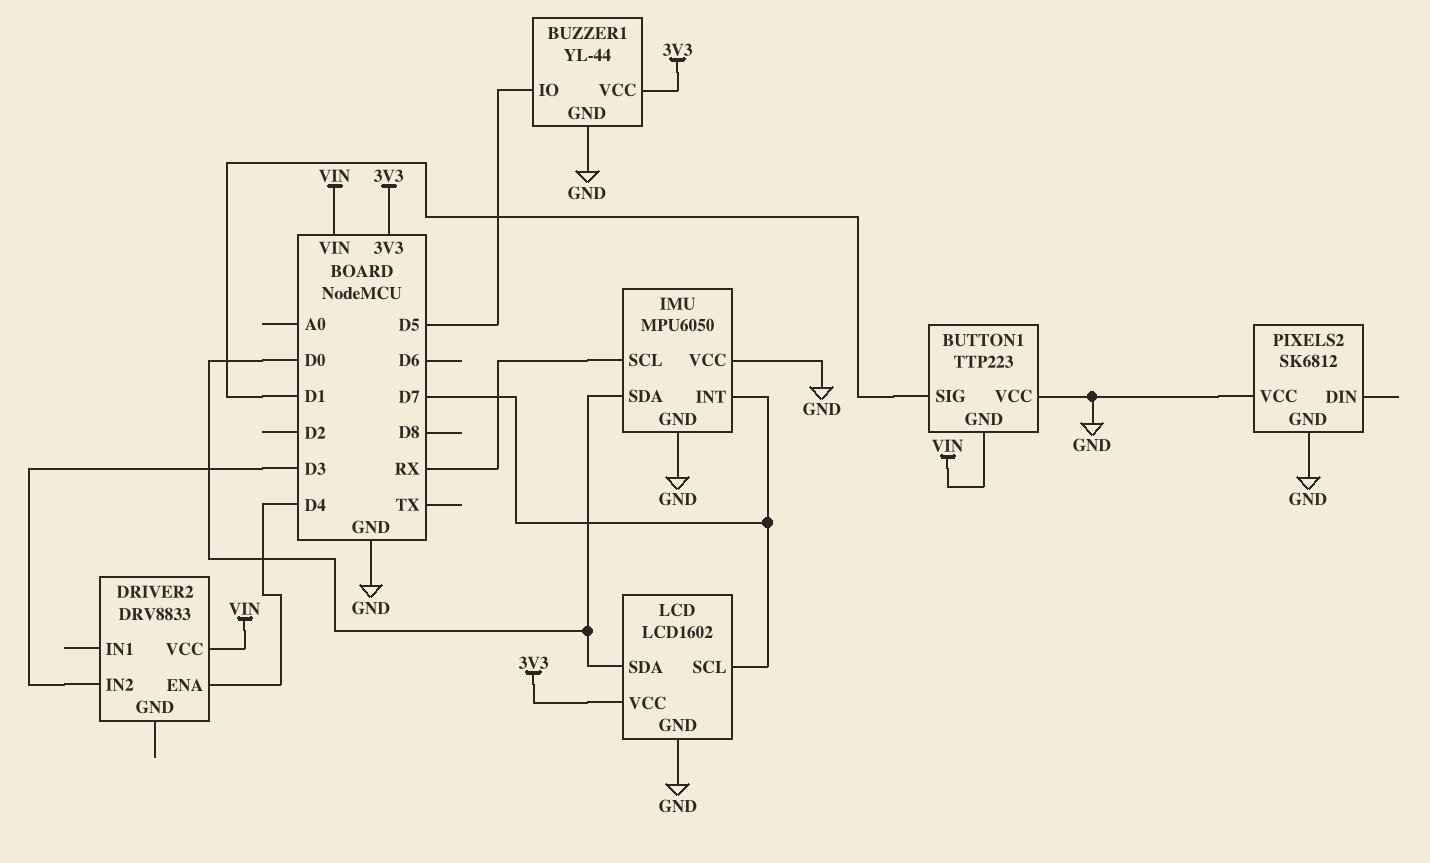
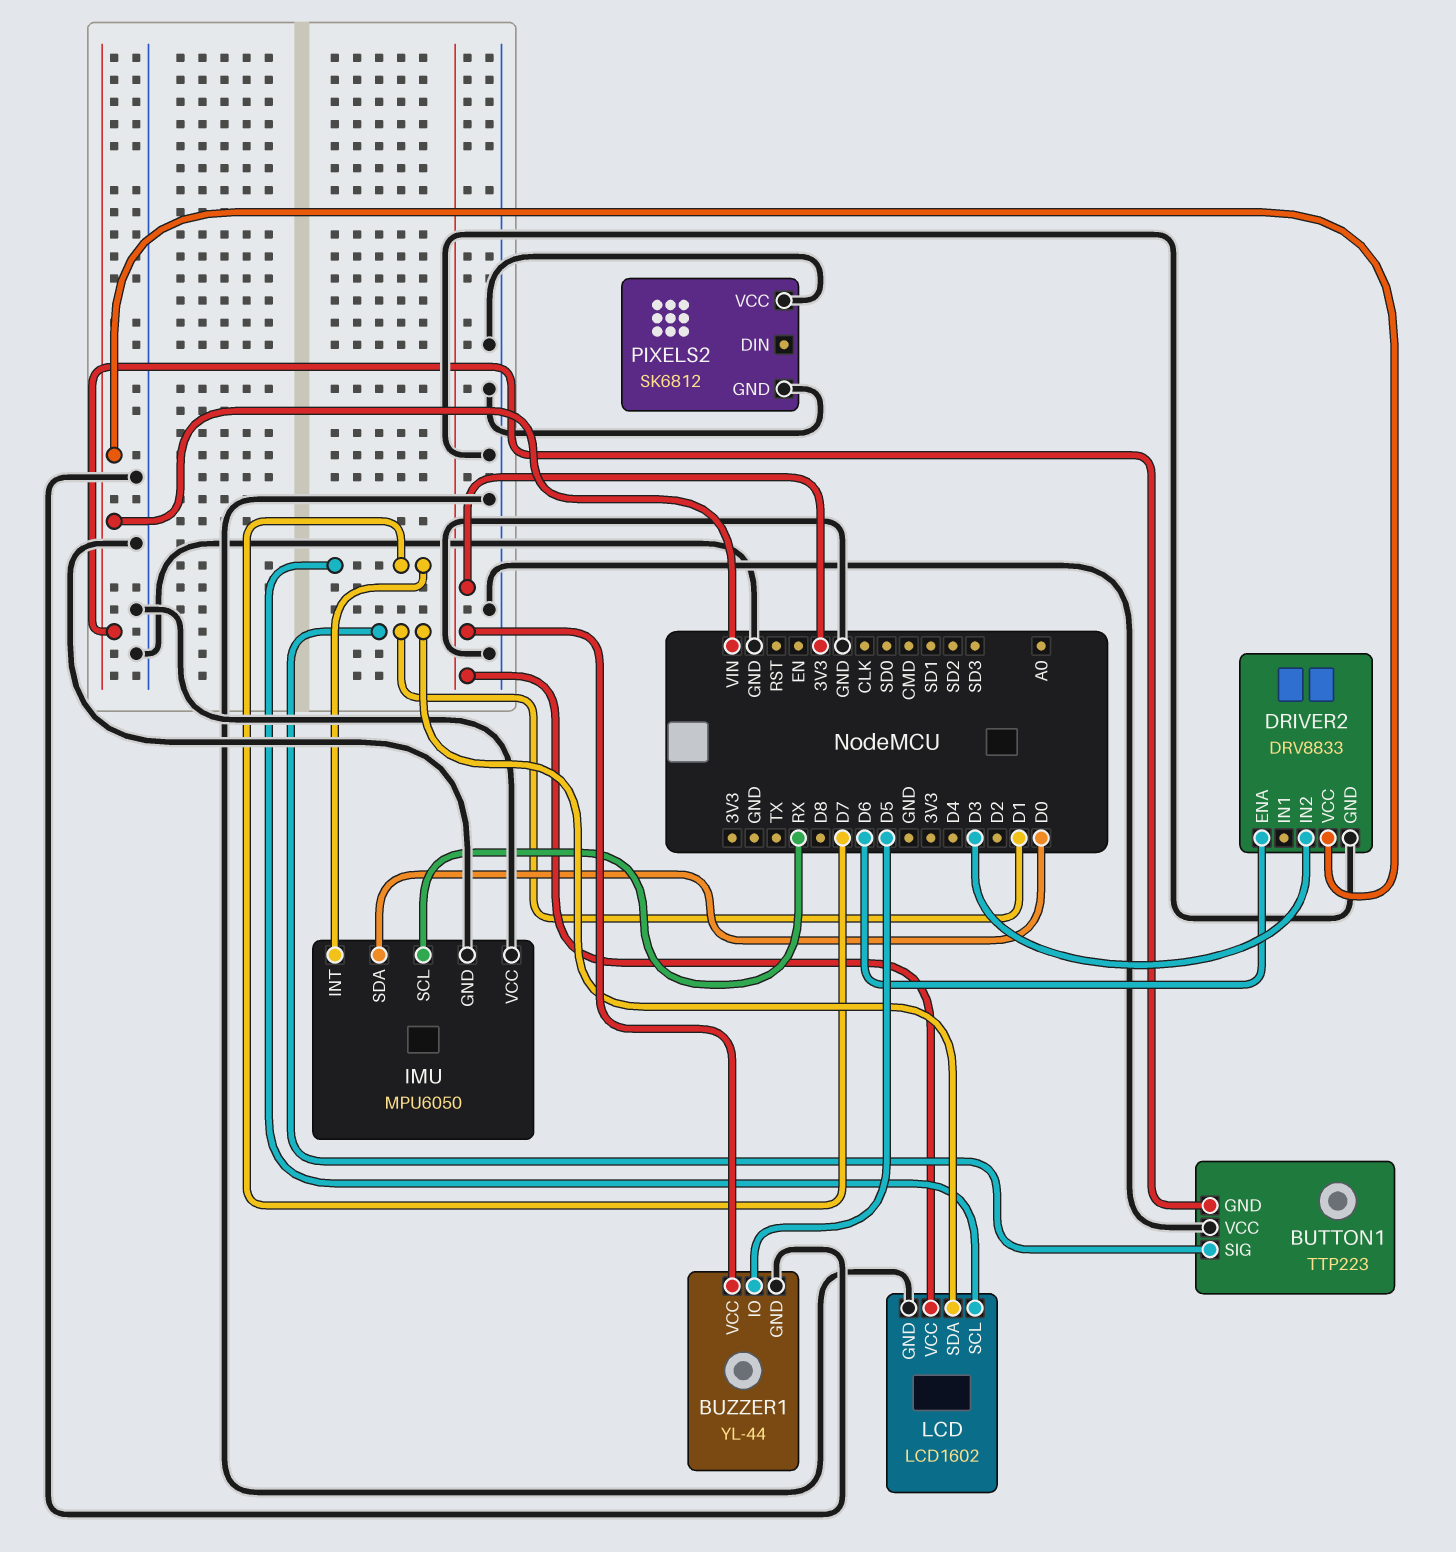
DRIVER2 pin ENA: D4 -> D6
DRIVER2 pin GND: none -> GND
LCD pin SDA: D0 -> D1

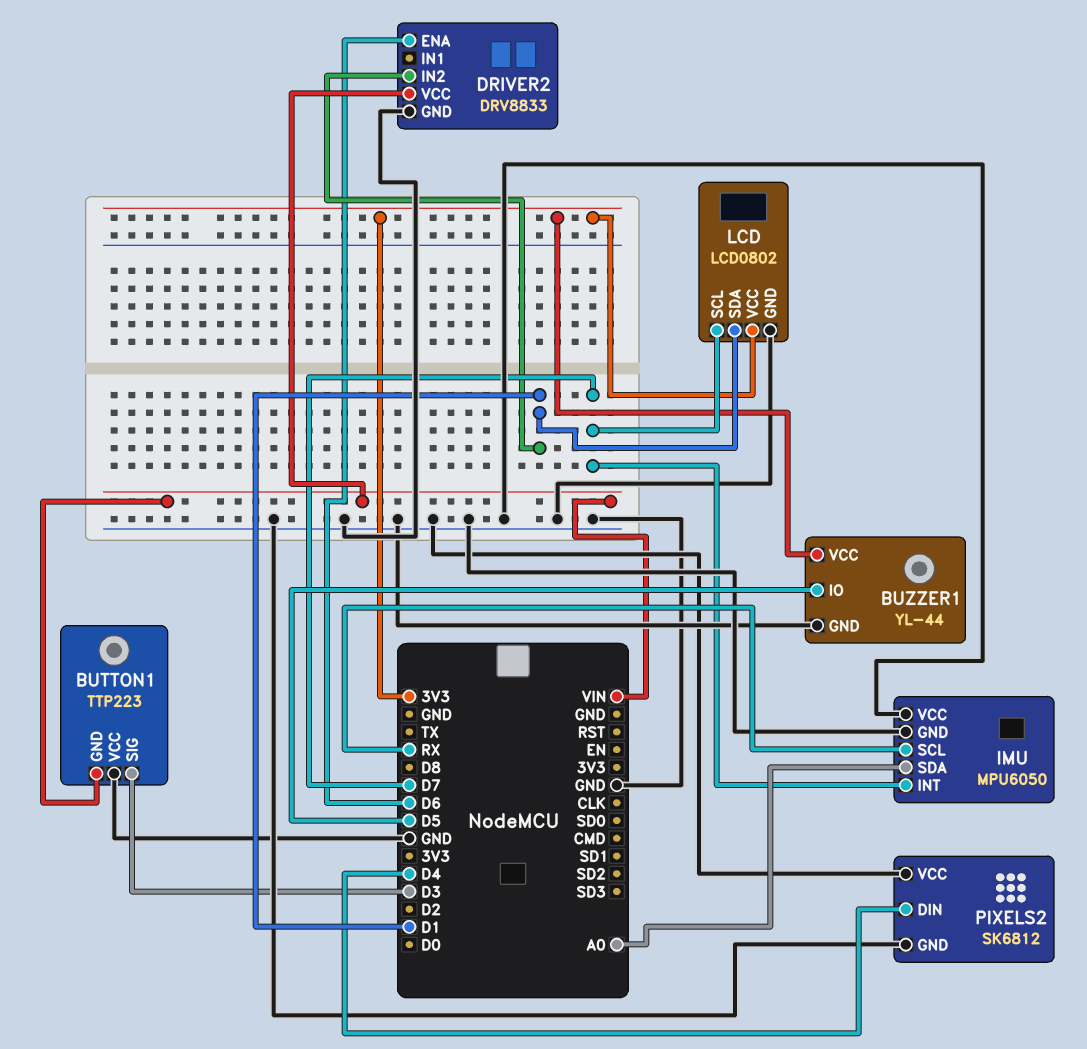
BUTTON1 pin SIG: D1 -> D3
DRIVER2 pin IN2: D3 -> D1
IMU pin SDA: D0 -> A0
LCD: LCD1602 -> LCD0802
PIXELS2 pin DIN: none -> D4

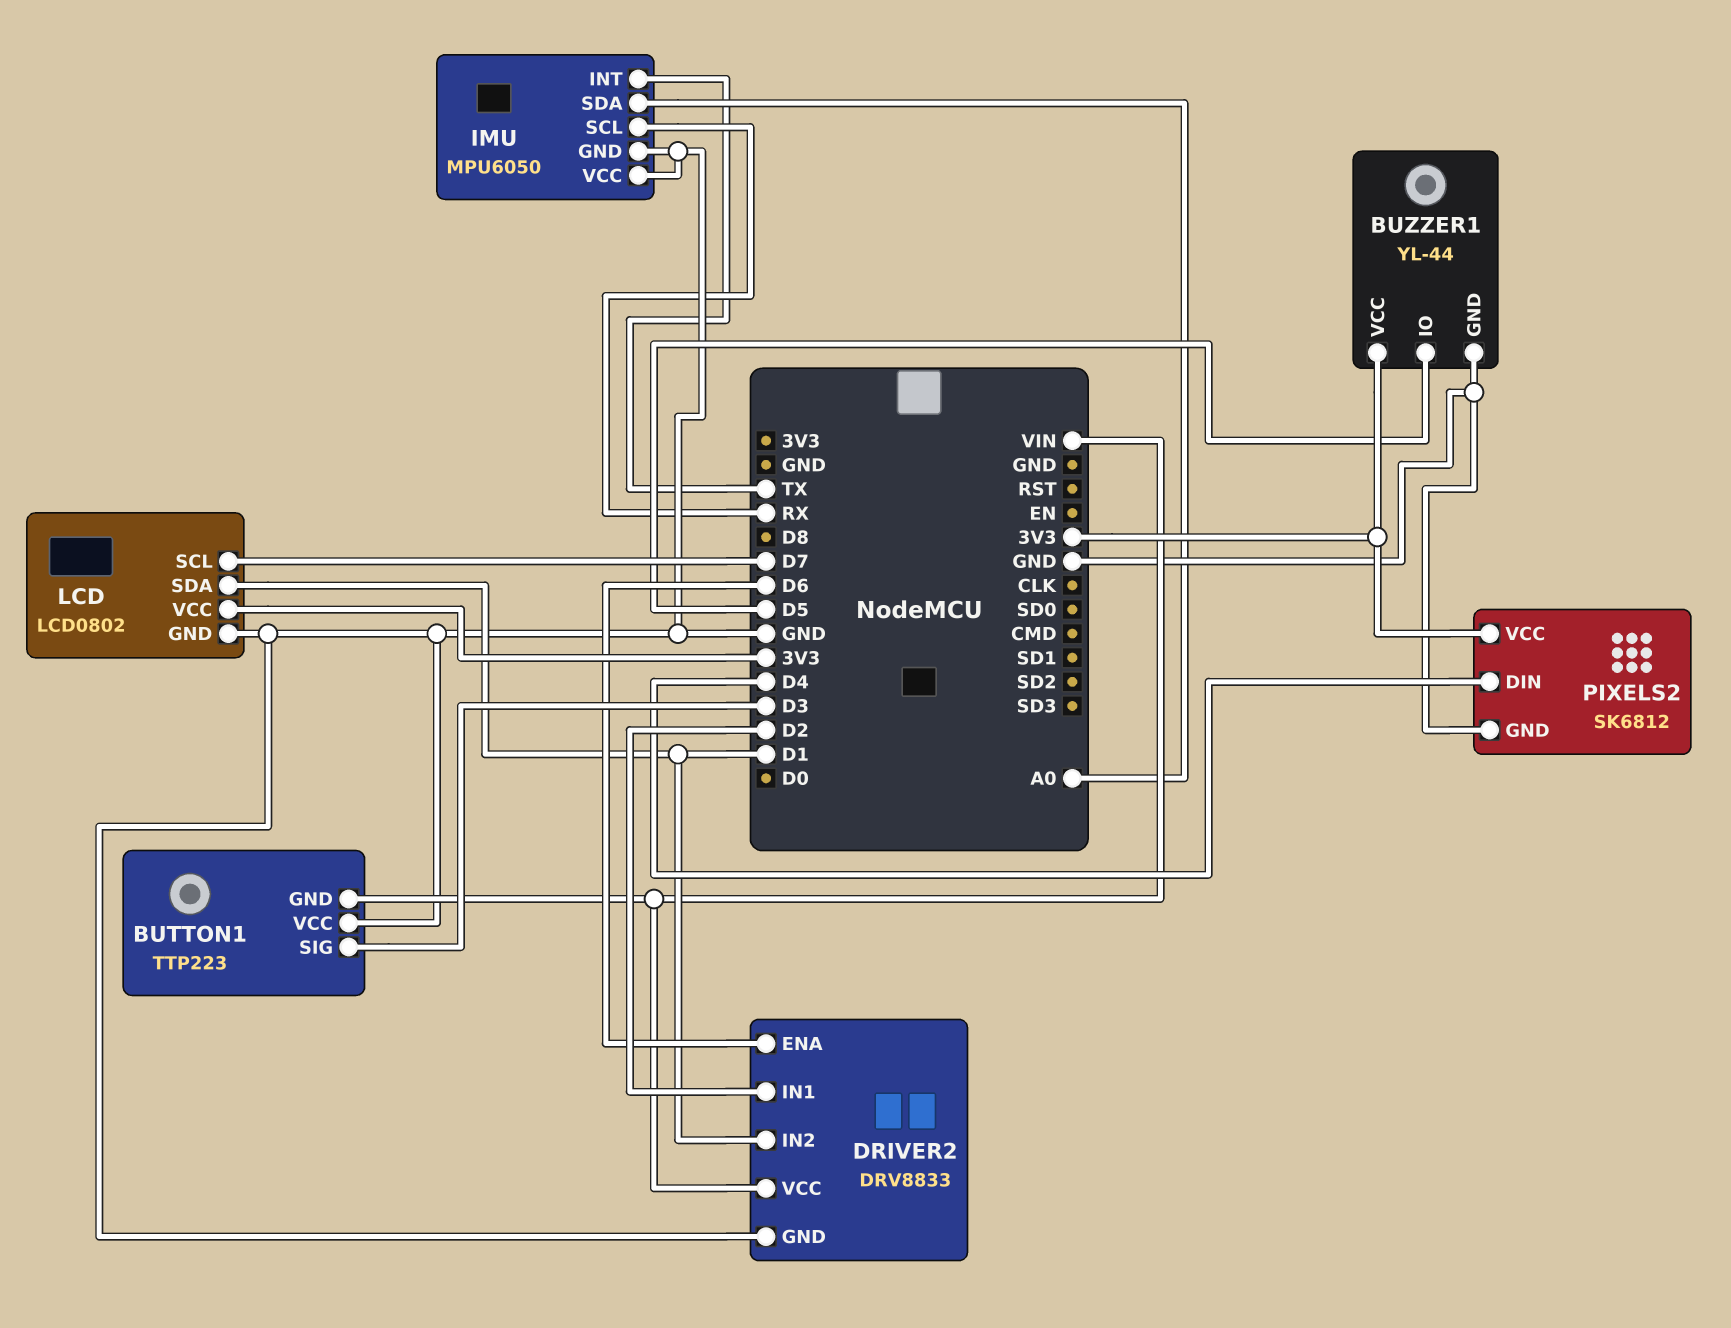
DRIVER2 pin IN1: none -> D2
IMU pin INT: D7 -> TX
PIXELS2 pin VCC: GND -> 3V3

